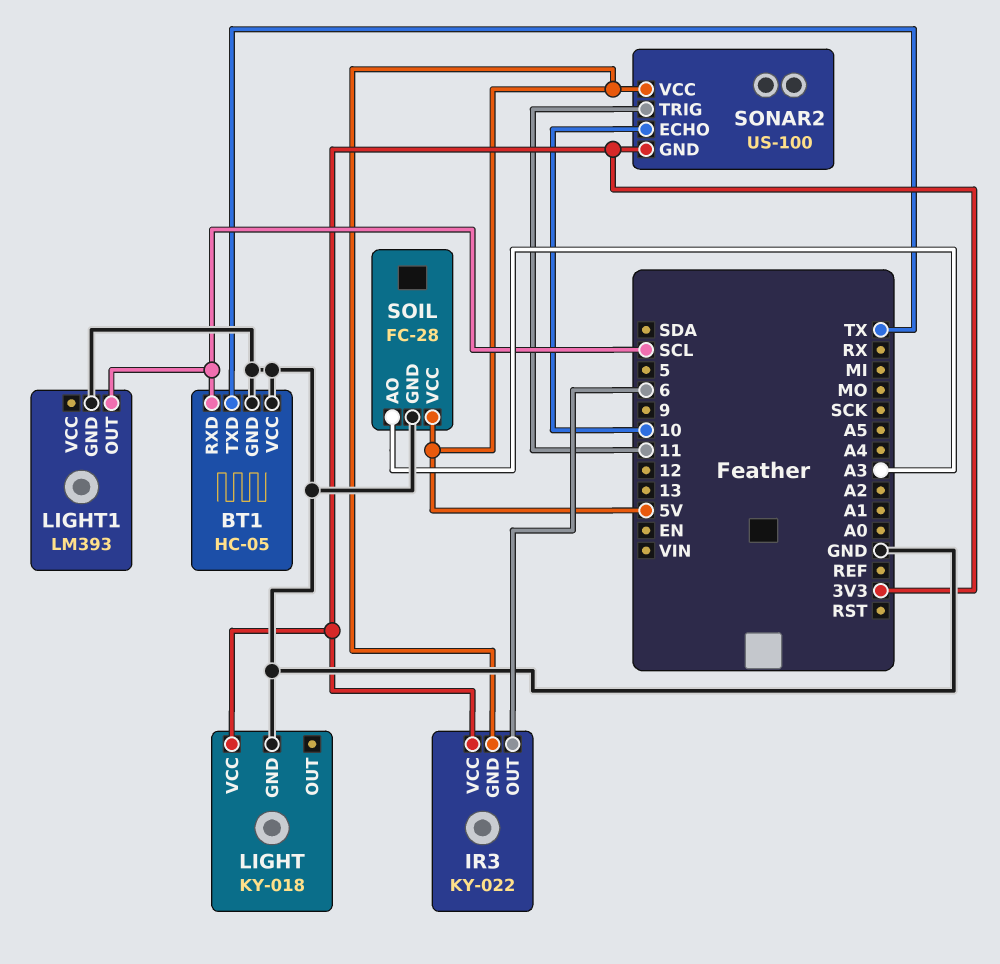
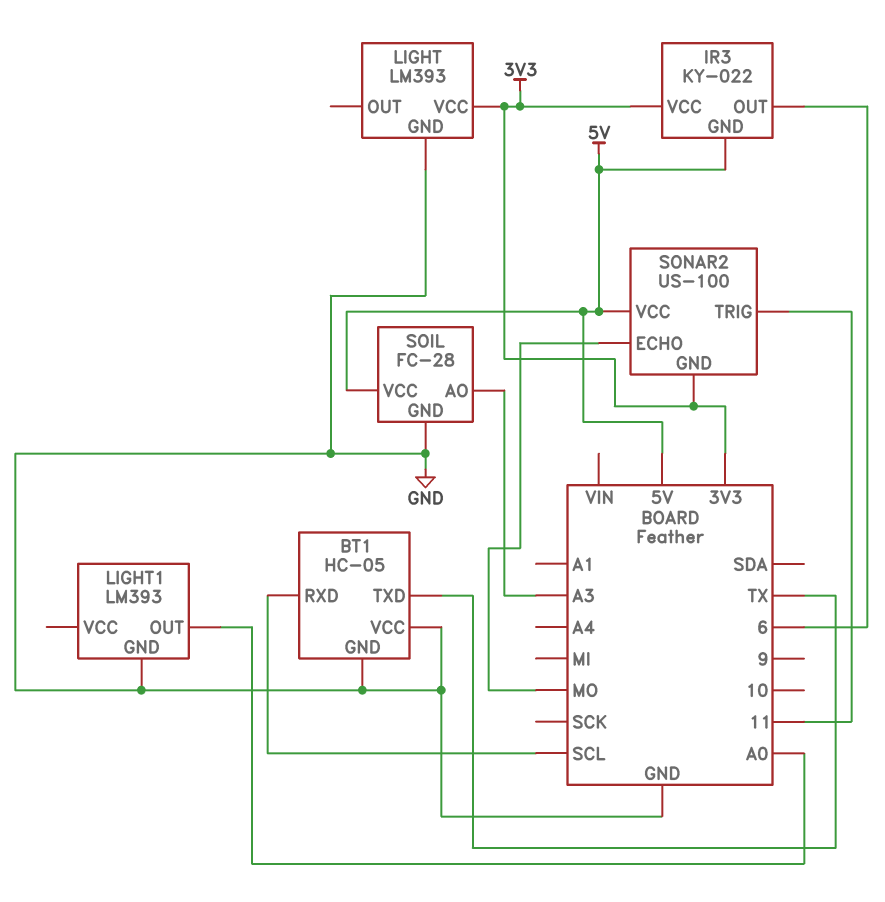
LIGHT: KY-018 -> LM393
LIGHT1 pin OUT: SCL -> A0
SONAR2 pin ECHO: 10 -> MO

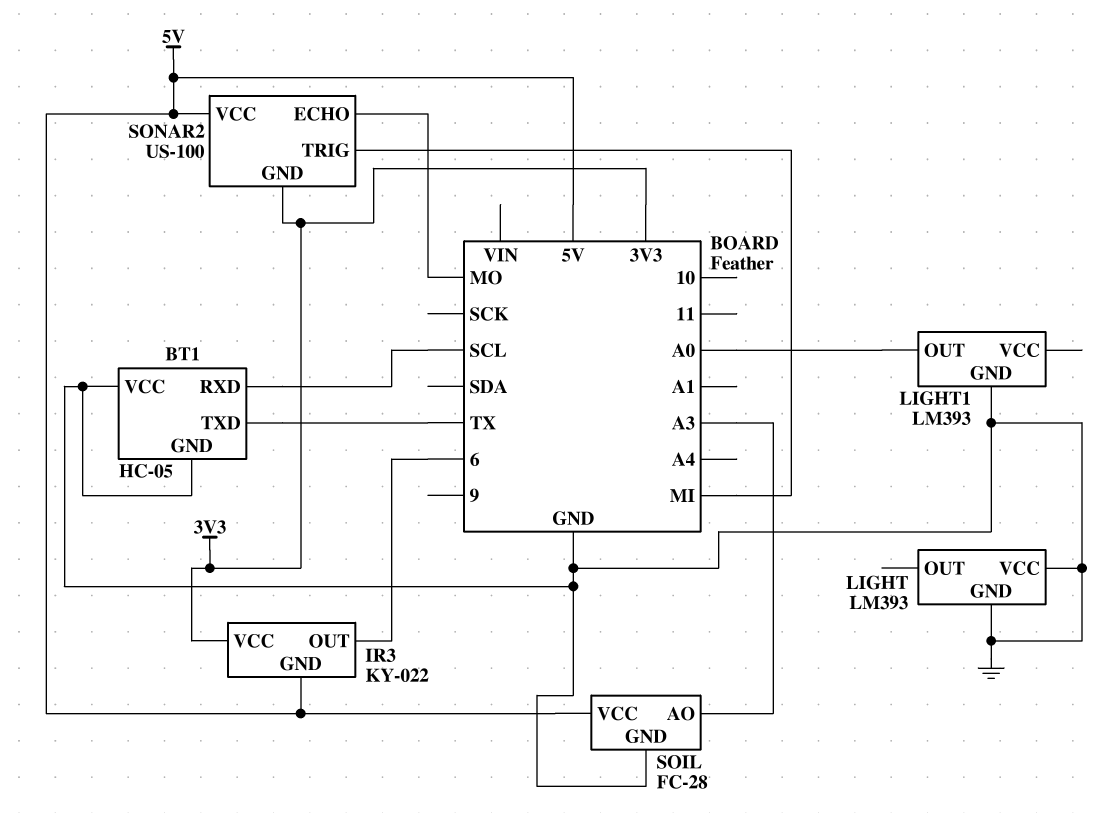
LIGHT pin VCC: 3V3 -> GND
SONAR2 pin TRIG: 11 -> MI

